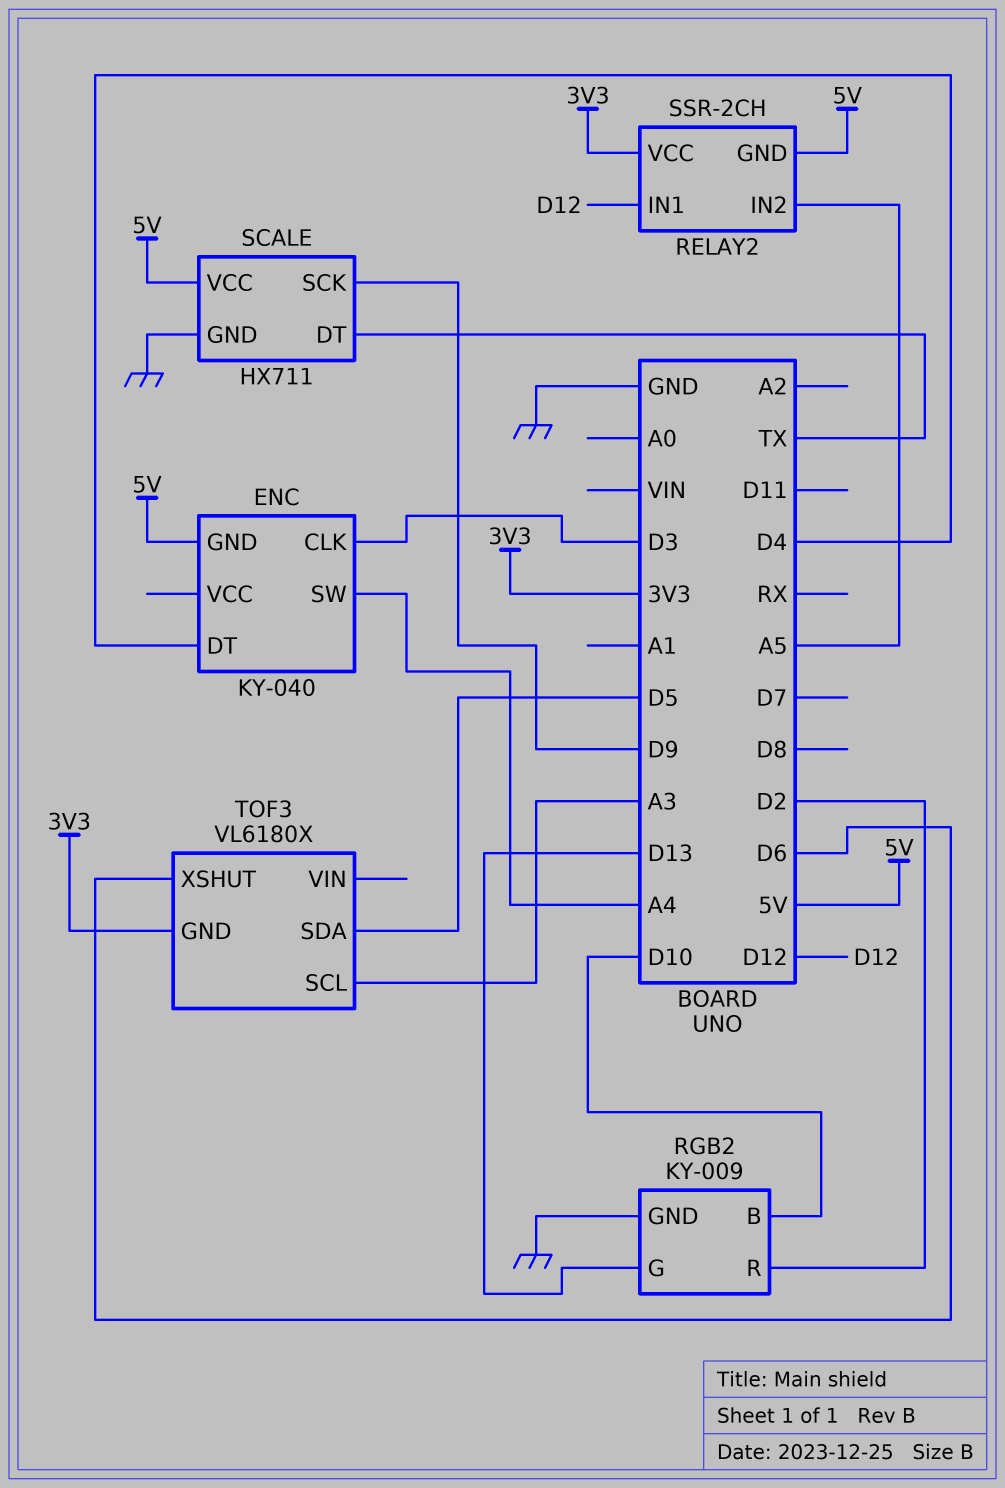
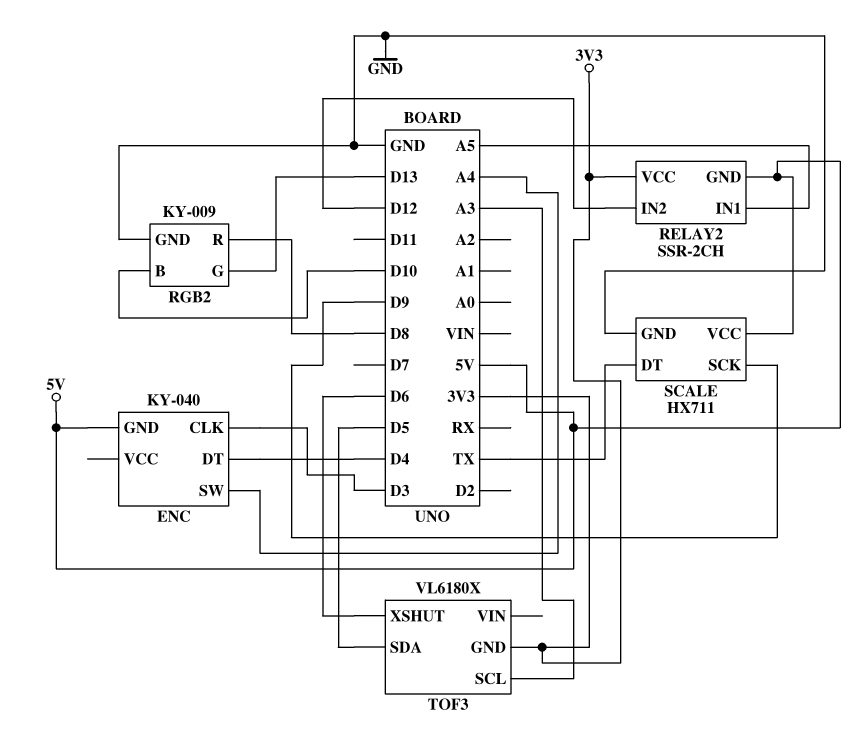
RELAY2 pin IN1: D12 -> A5
RELAY2 pin IN2: A5 -> D12
RGB2 pin R: D2 -> D8

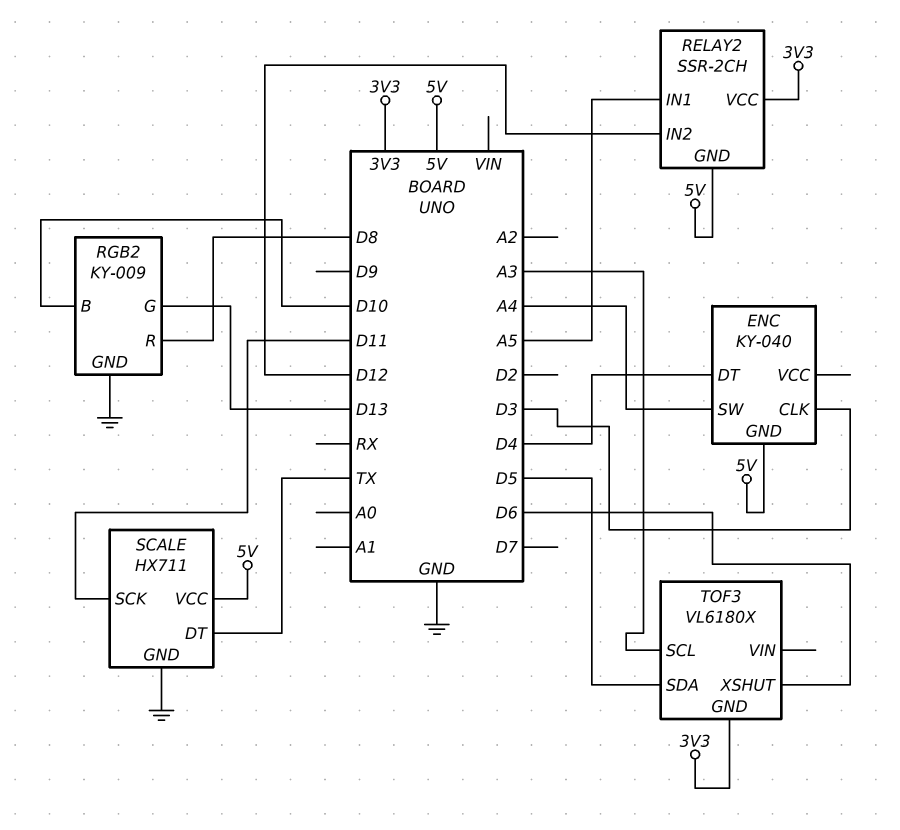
SCALE pin SCK: D9 -> D11

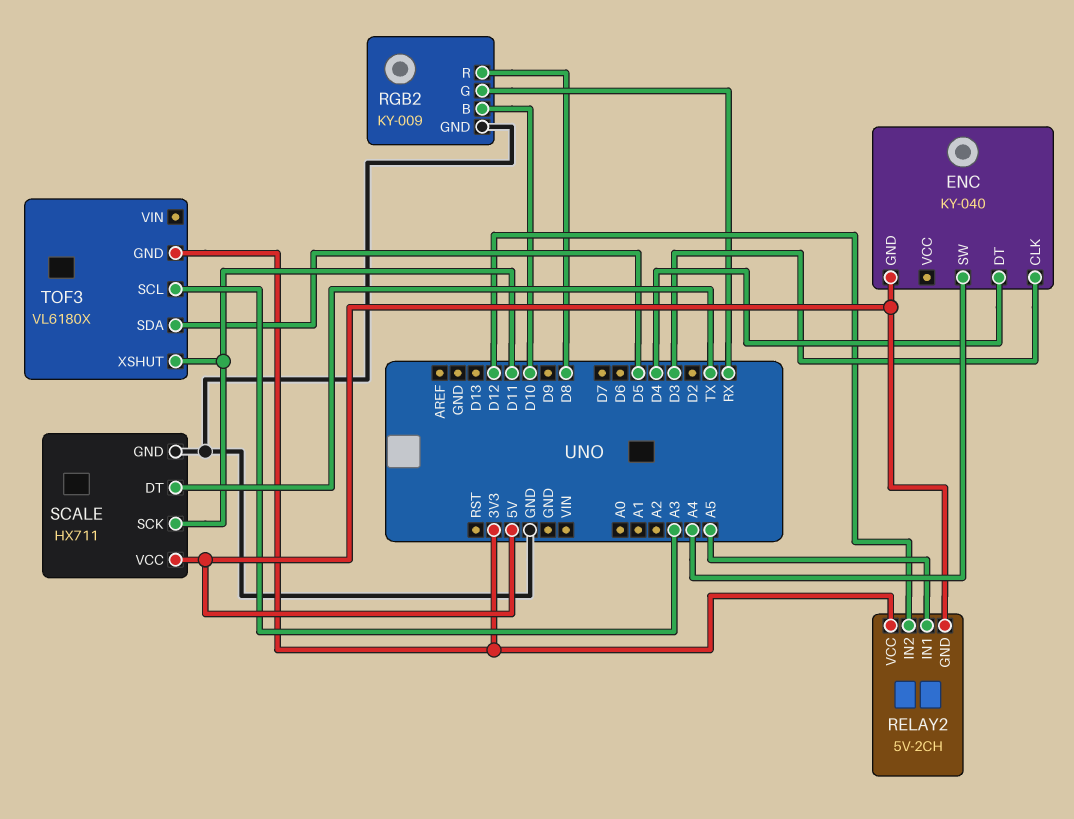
RELAY2: SSR-2CH -> 5V-2CH
RGB2 pin G: D13 -> RX
TOF3 pin XSHUT: D6 -> D11

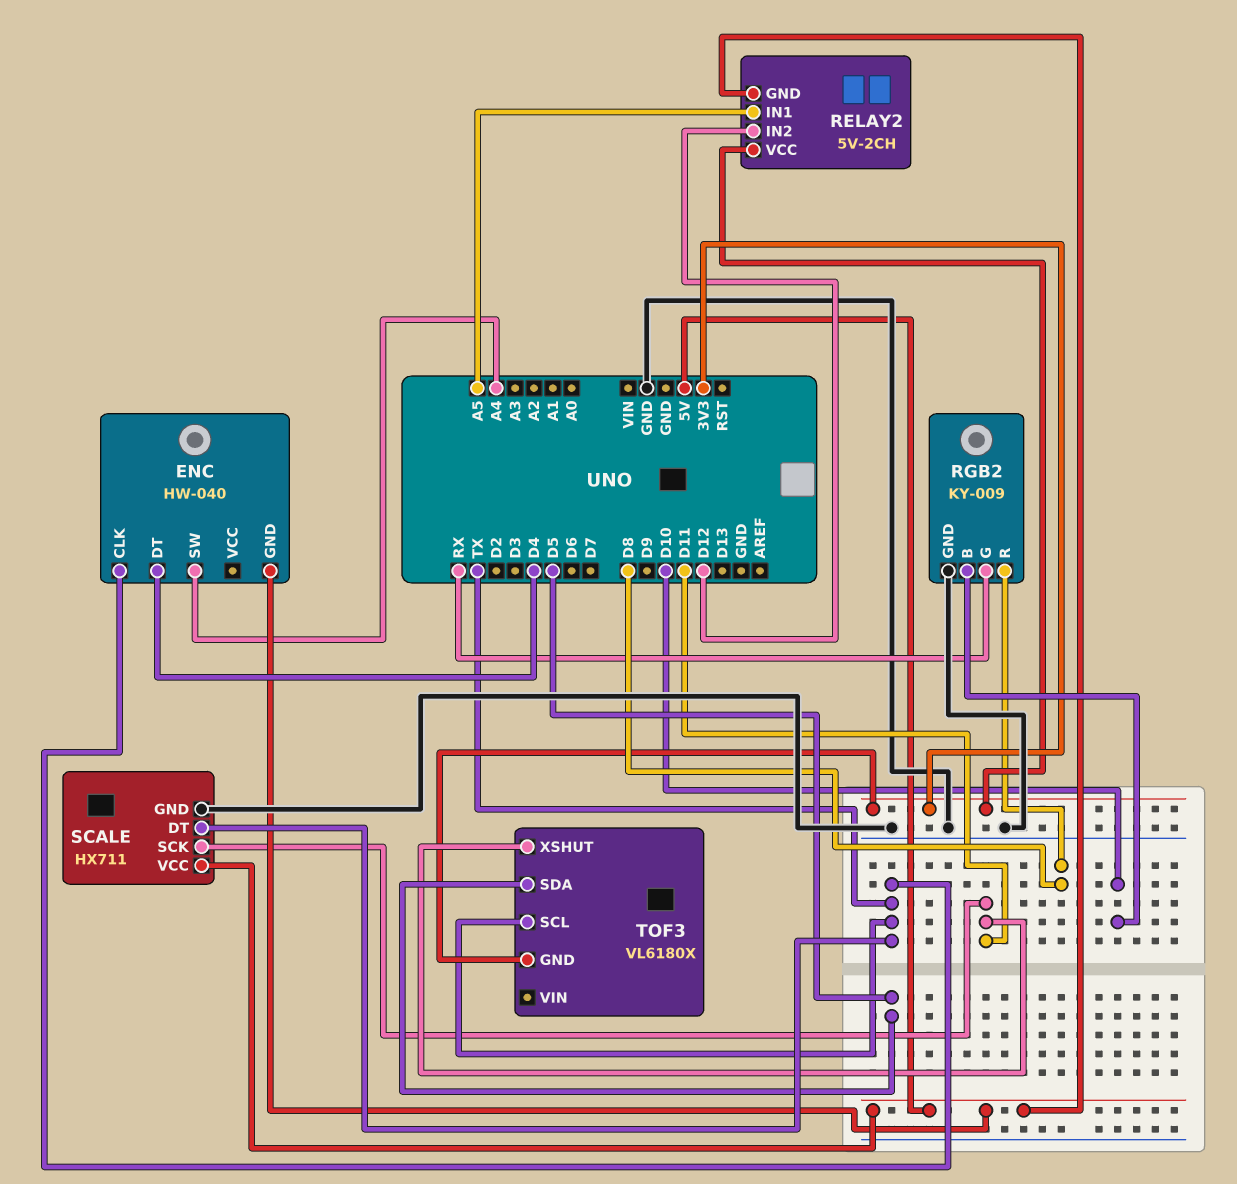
ENC: KY-040 -> HW-040
ENC pin CLK: D3 -> TX
TOF3 pin SCL: A3 -> TX

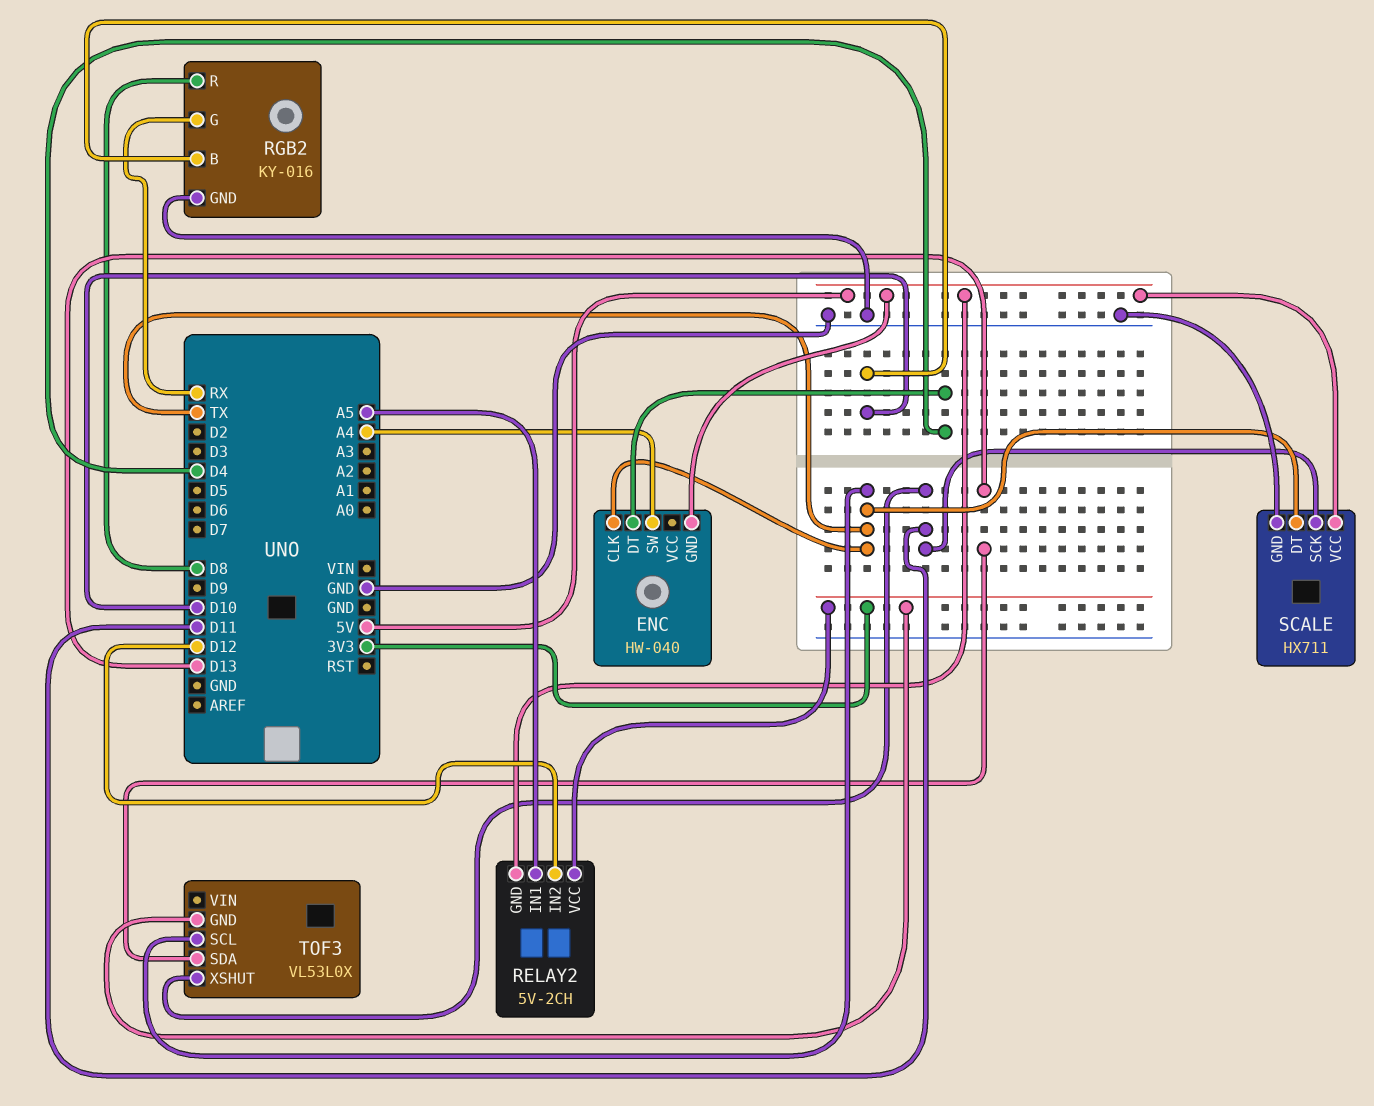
RGB2: KY-009 -> KY-016
TOF3: VL6180X -> VL53L0X
TOF3 pin SDA: D5 -> D13

